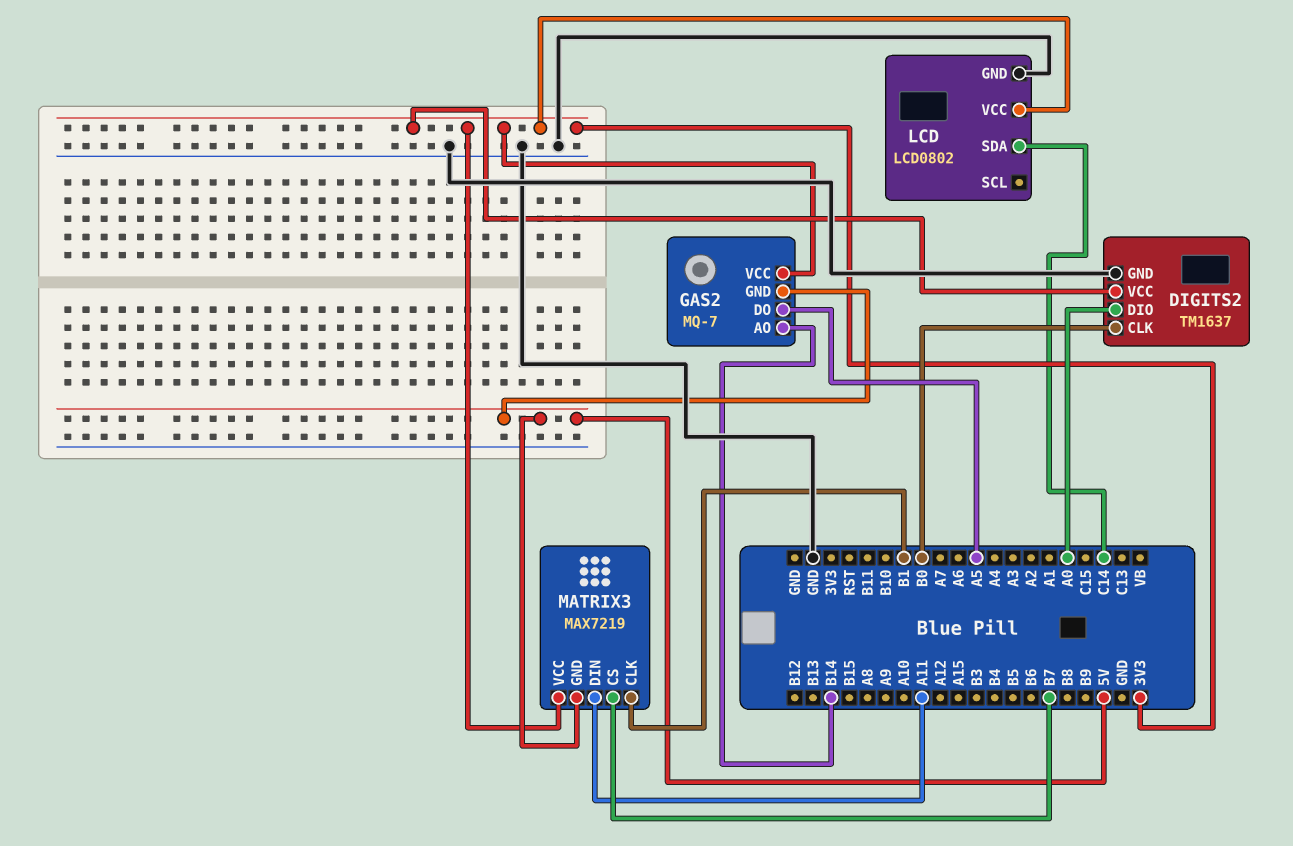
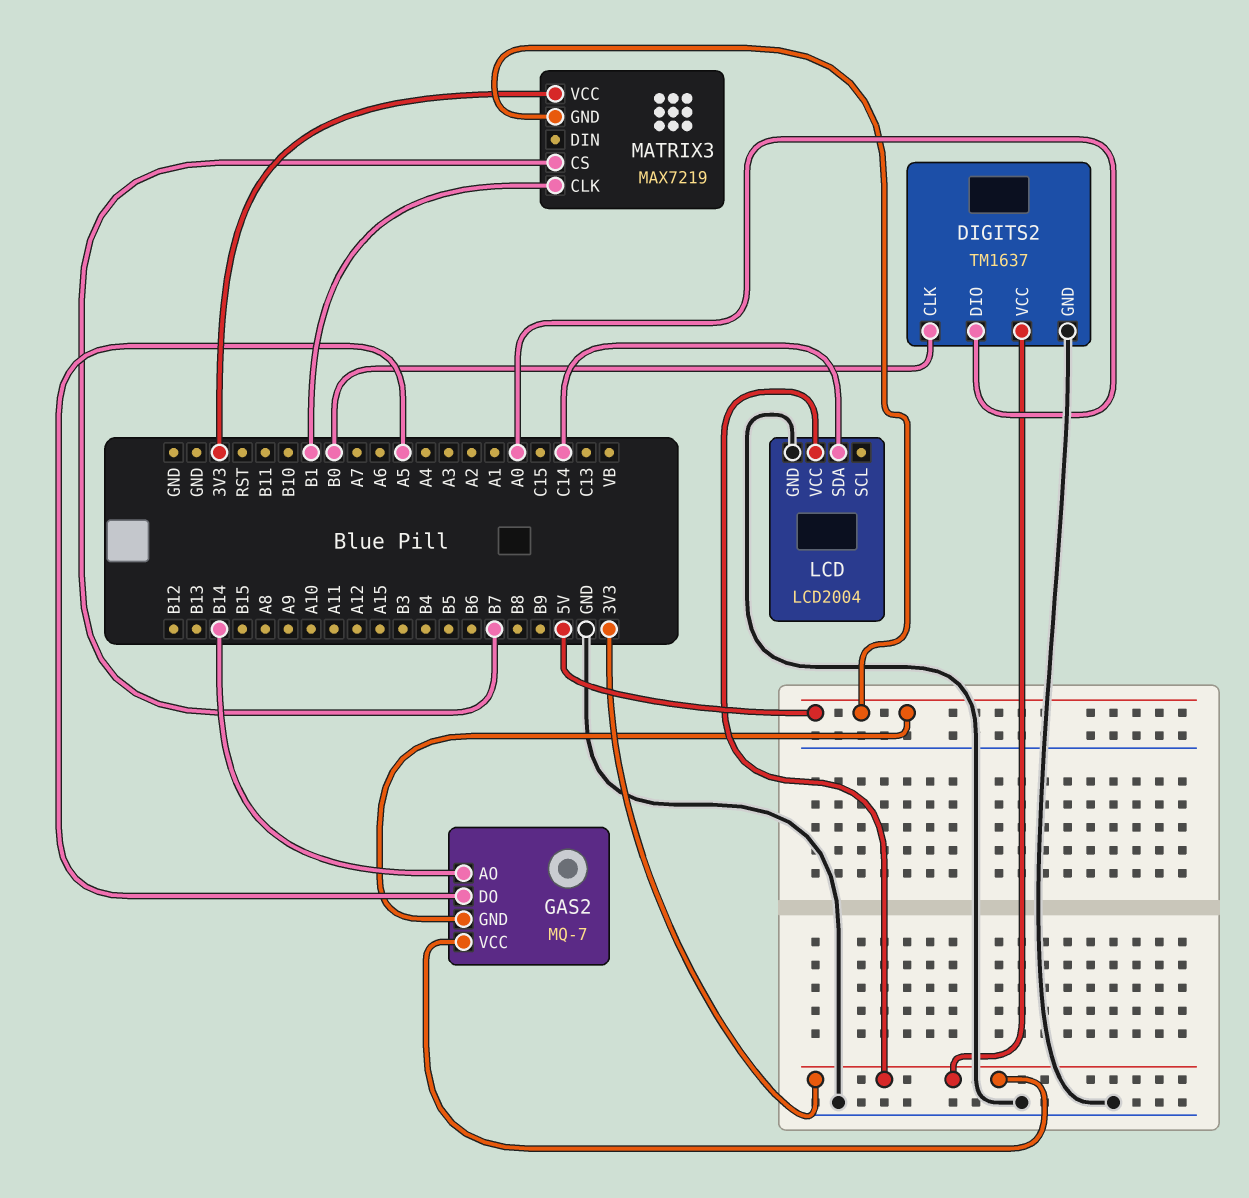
LCD: LCD0802 -> LCD2004
MATRIX3 pin DIN: A11 -> none

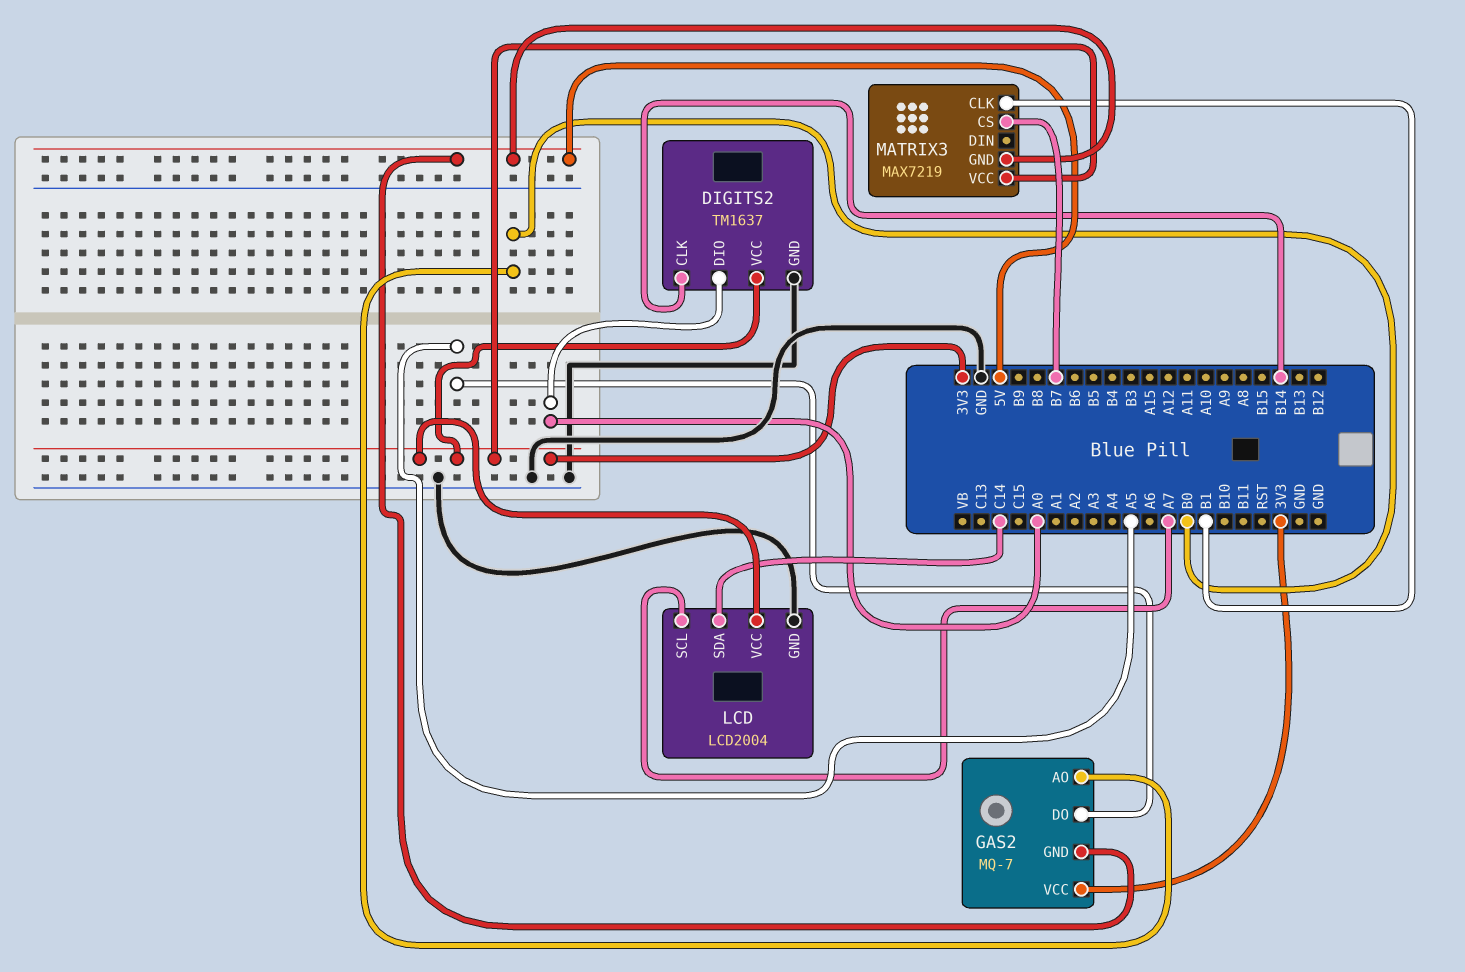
DIGITS2 pin CLK: B0 -> B14
GAS2 pin AO: B14 -> B0
LCD pin SCL: none -> A7

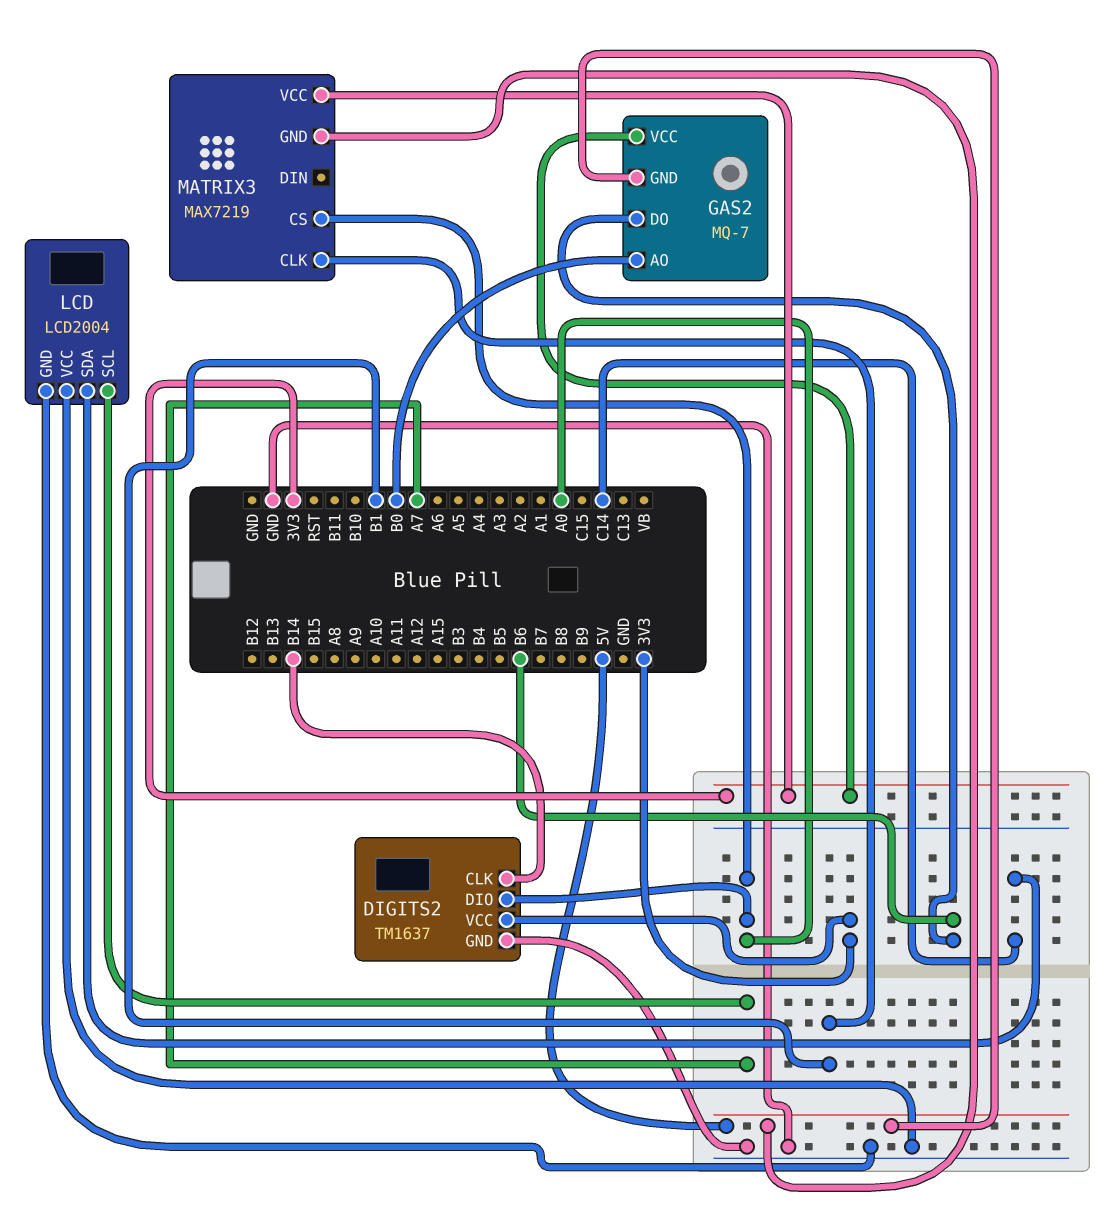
GAS2 pin DO: A5 -> B6
LCD pin VCC: 3V3 -> GND
MATRIX3 pin CS: B7 -> A0

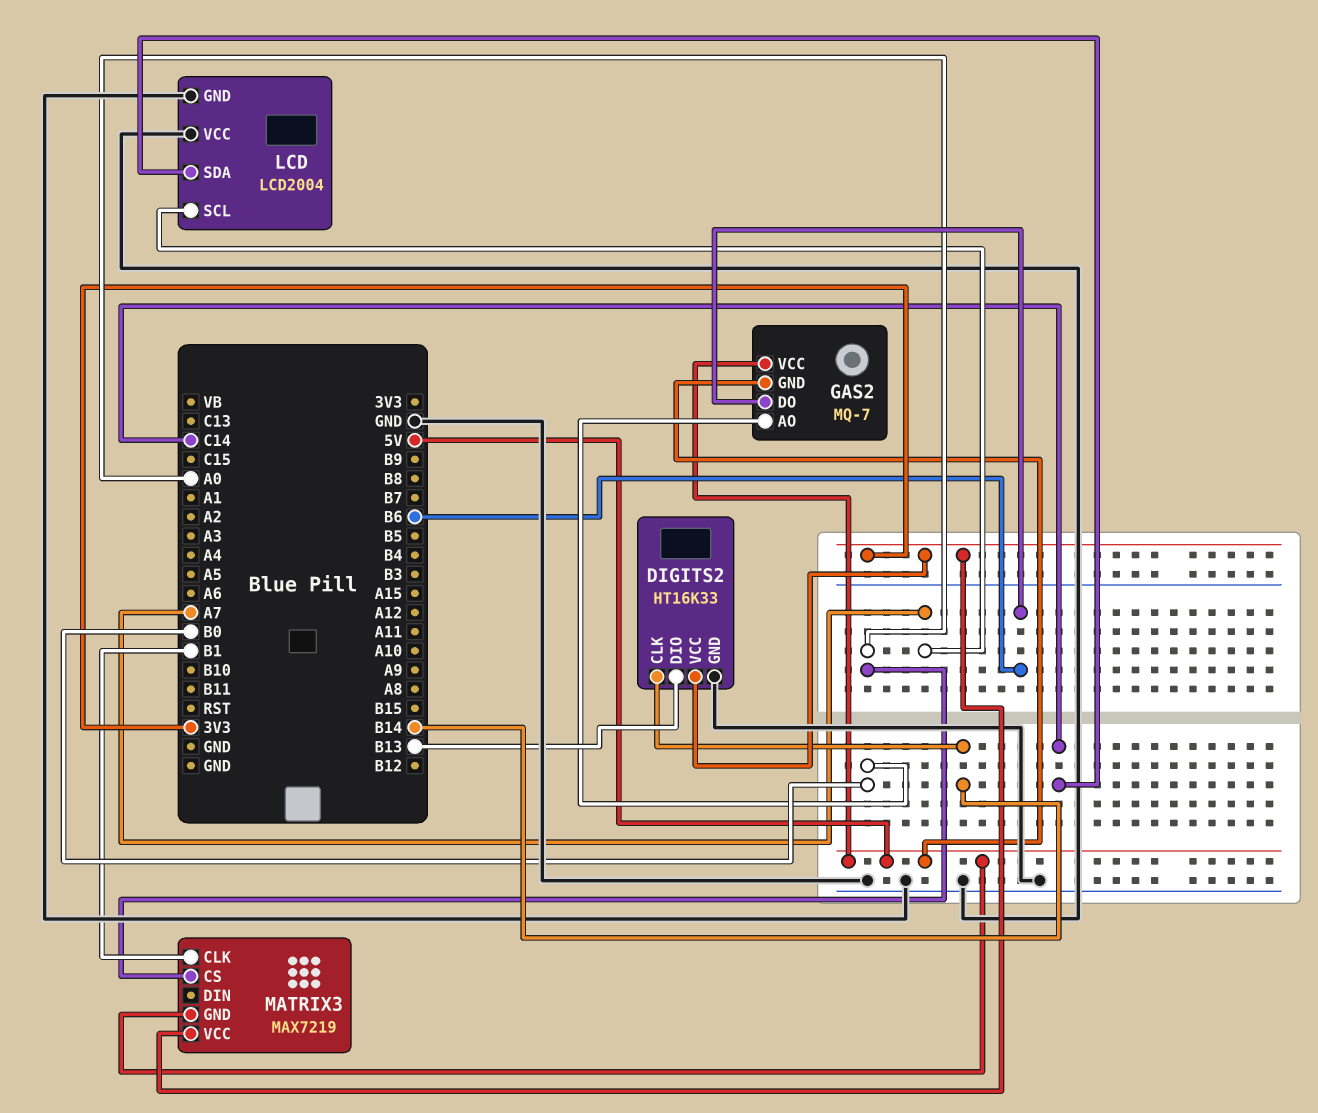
DIGITS2: TM1637 -> HT16K33
DIGITS2 pin DIO: A0 -> B13
GAS2 pin VCC: 3V3 -> 5V

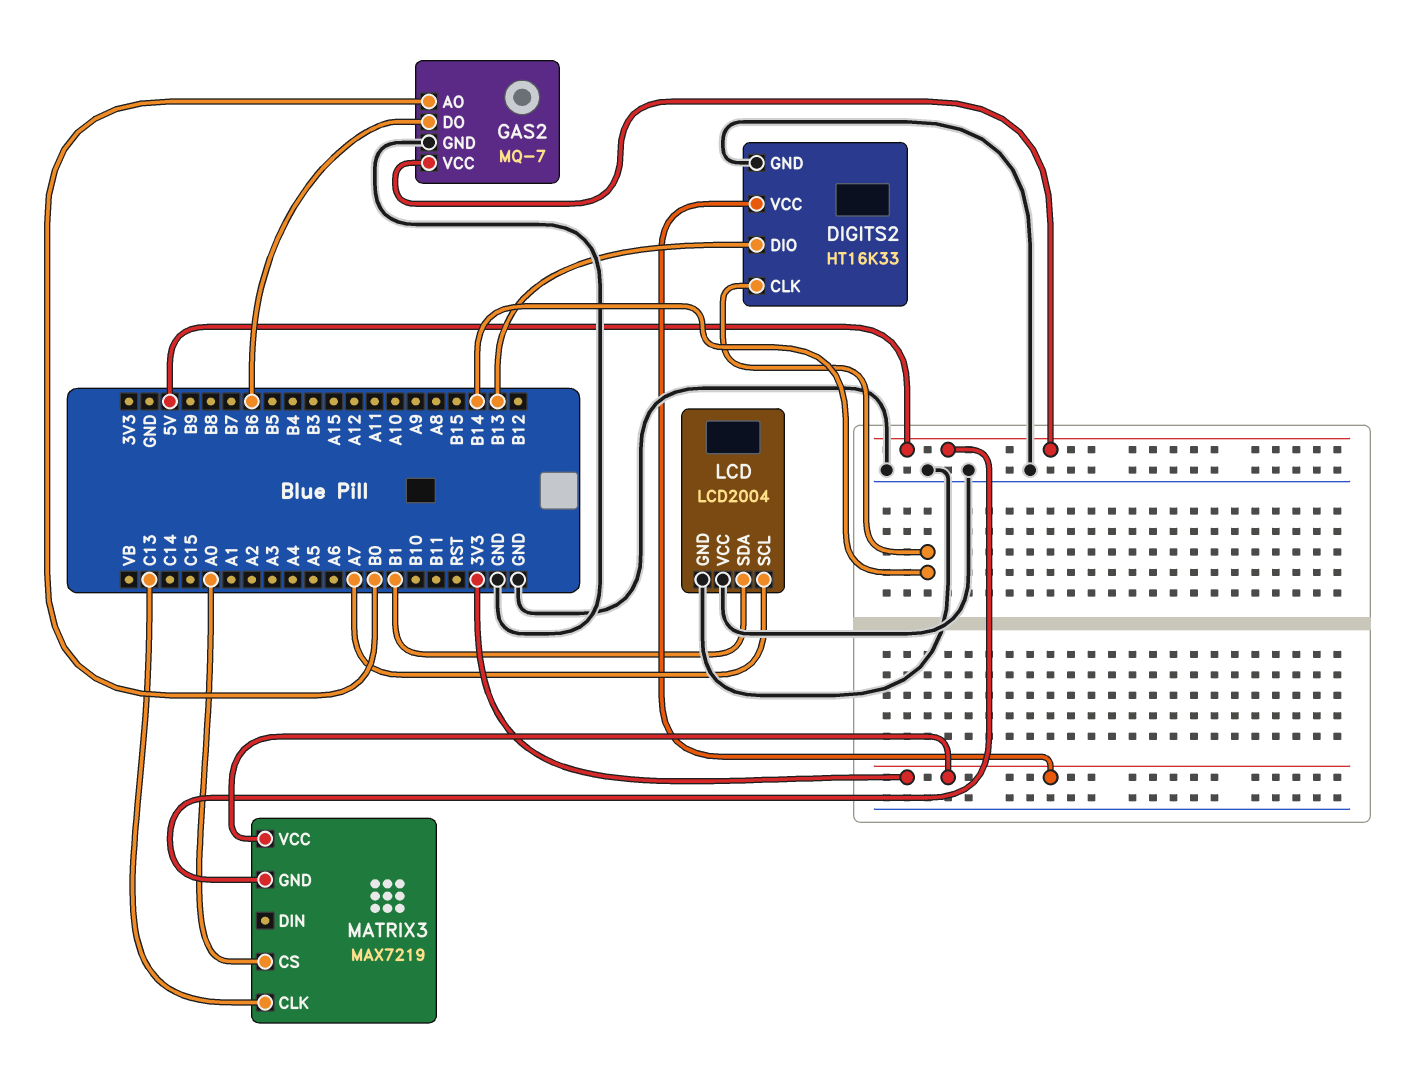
GAS2 pin GND: 5V -> GND
LCD pin SDA: C14 -> B1
MATRIX3 pin CLK: B1 -> C13

